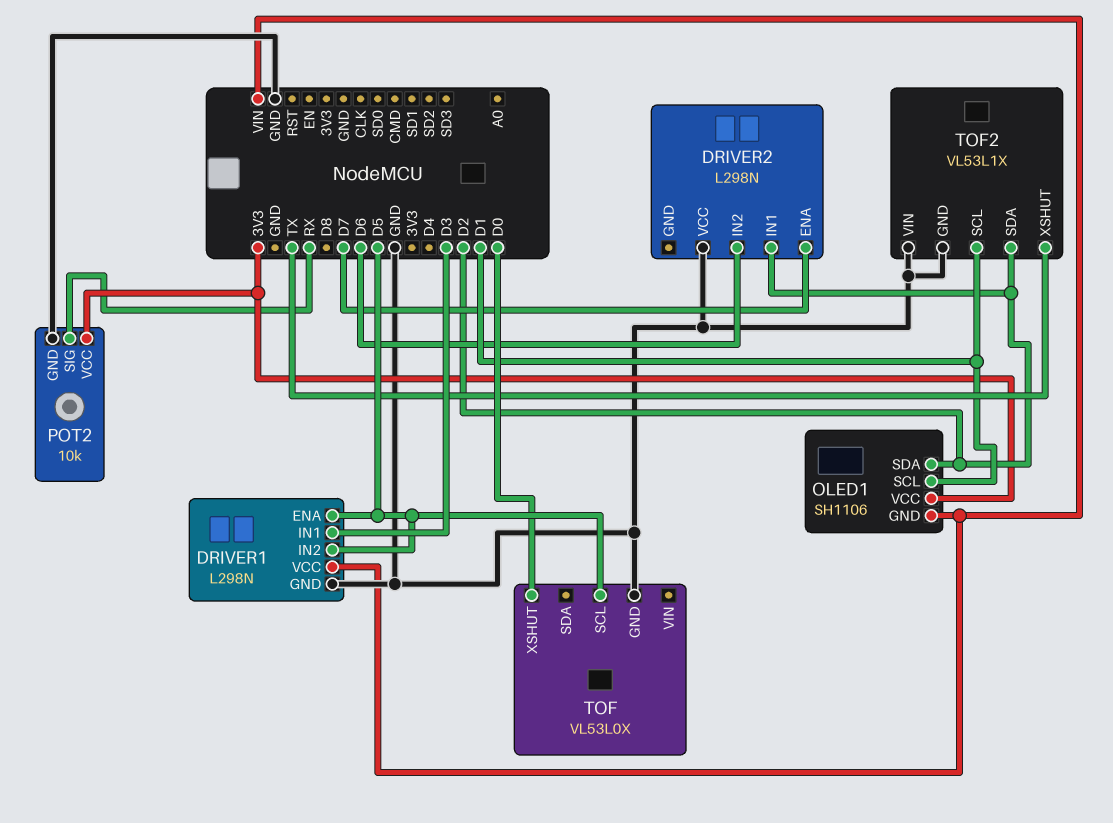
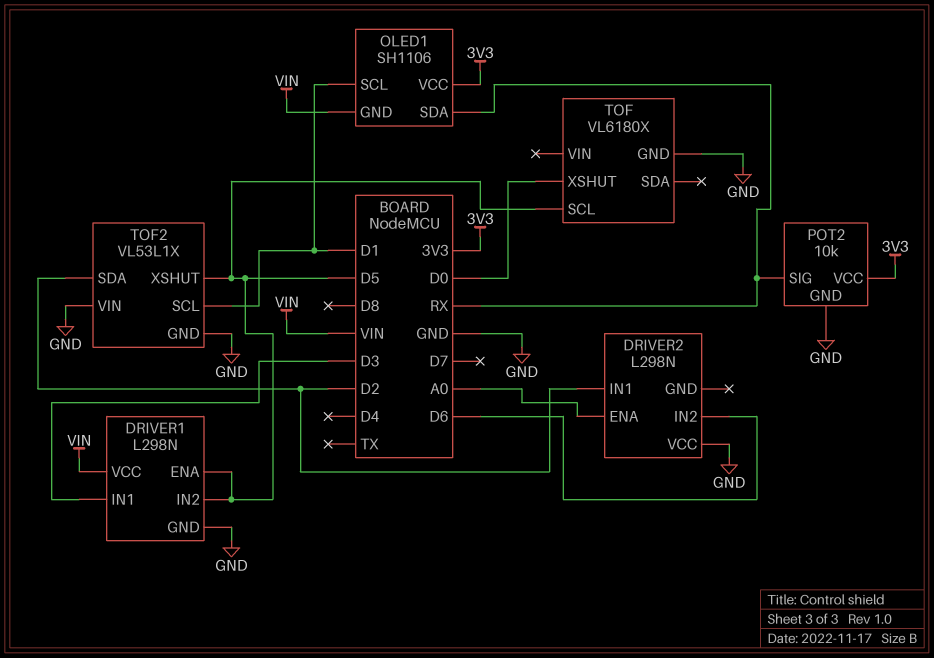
DRIVER2 pin ENA: D7 -> A0
OLED1 pin SDA: D2 -> RX
TOF: VL53L0X -> VL6180X
TOF2 pin XSHUT: TX -> D5

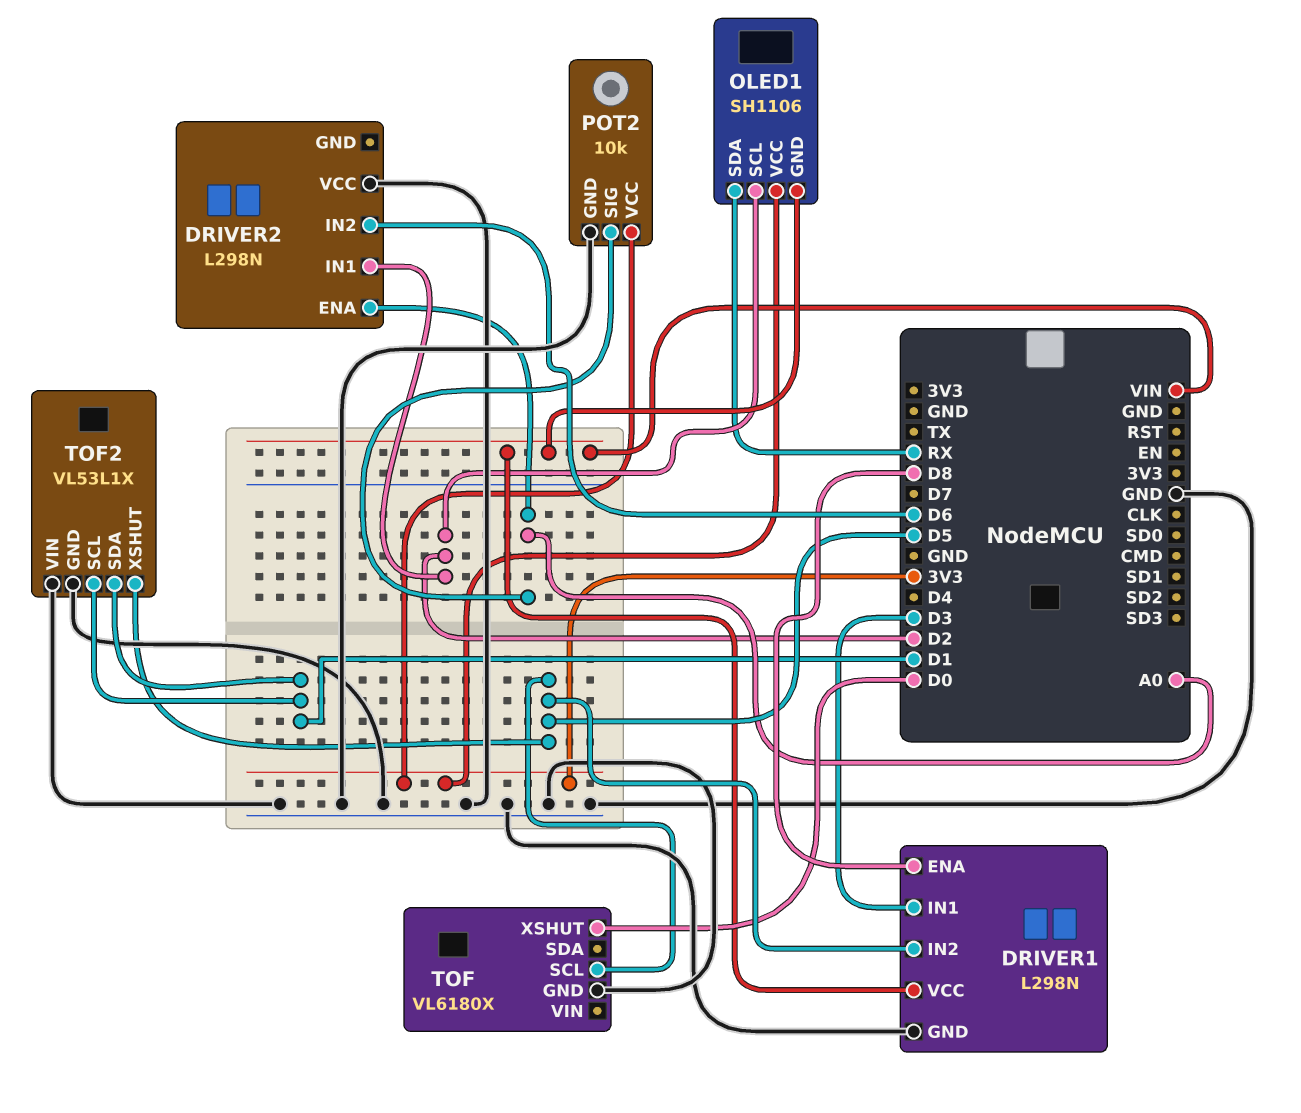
DRIVER1 pin ENA: D5 -> D8
OLED1 pin SCL: D1 -> D2
POT2 pin SIG: RX -> A0
TOF2 pin SDA: D2 -> D1

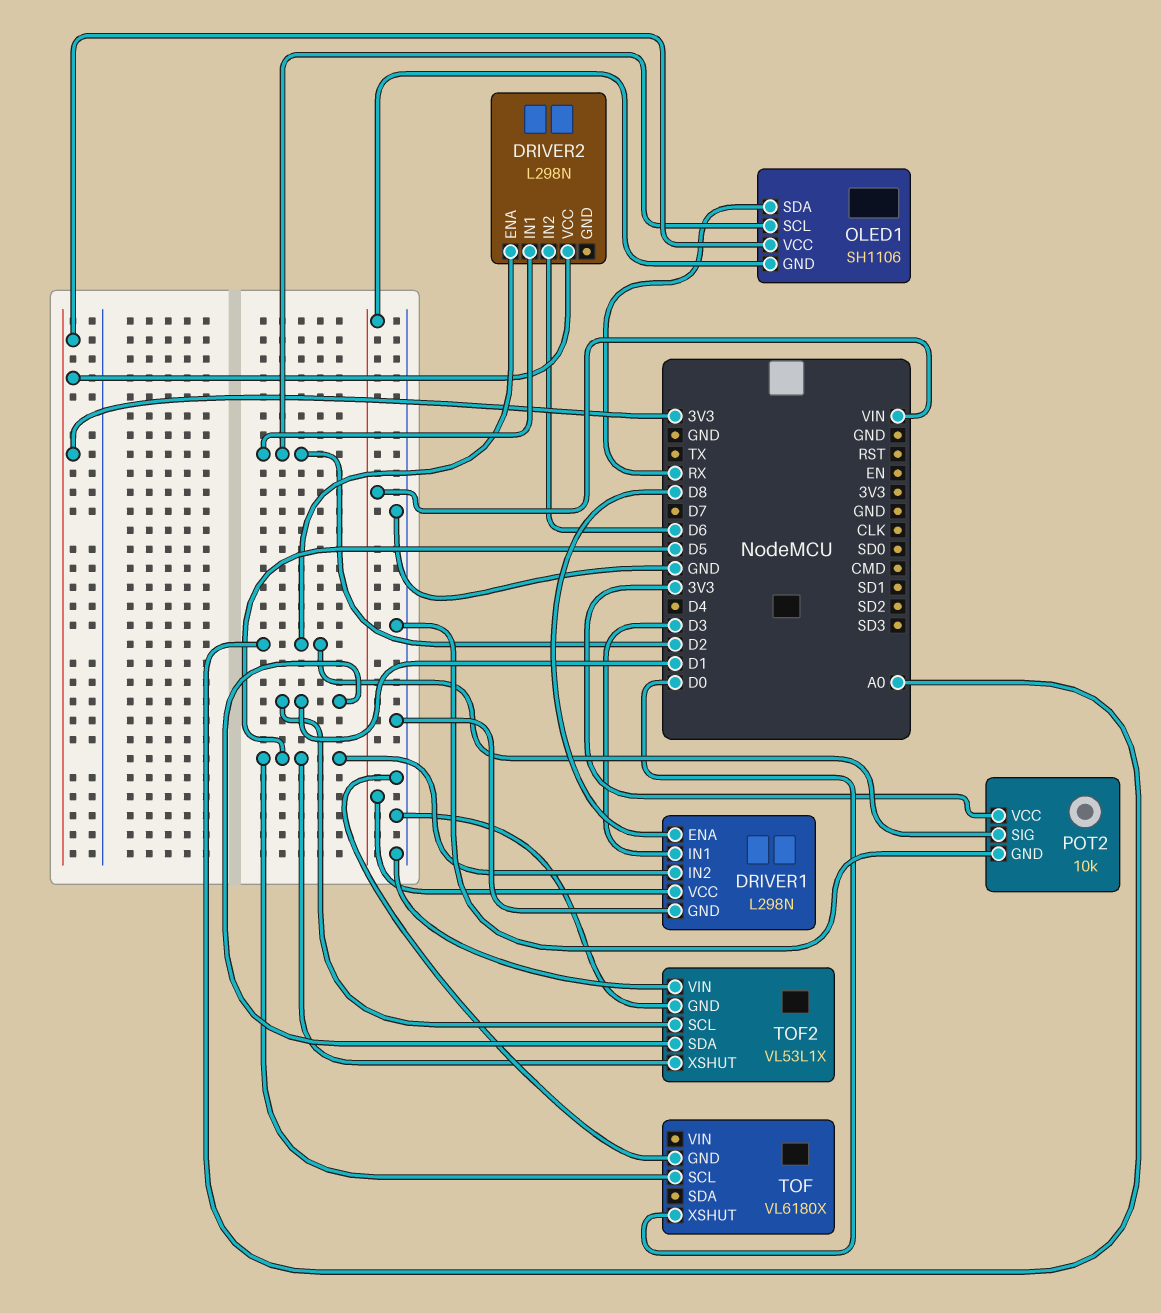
DRIVER2 pin VCC: GND -> 3V3

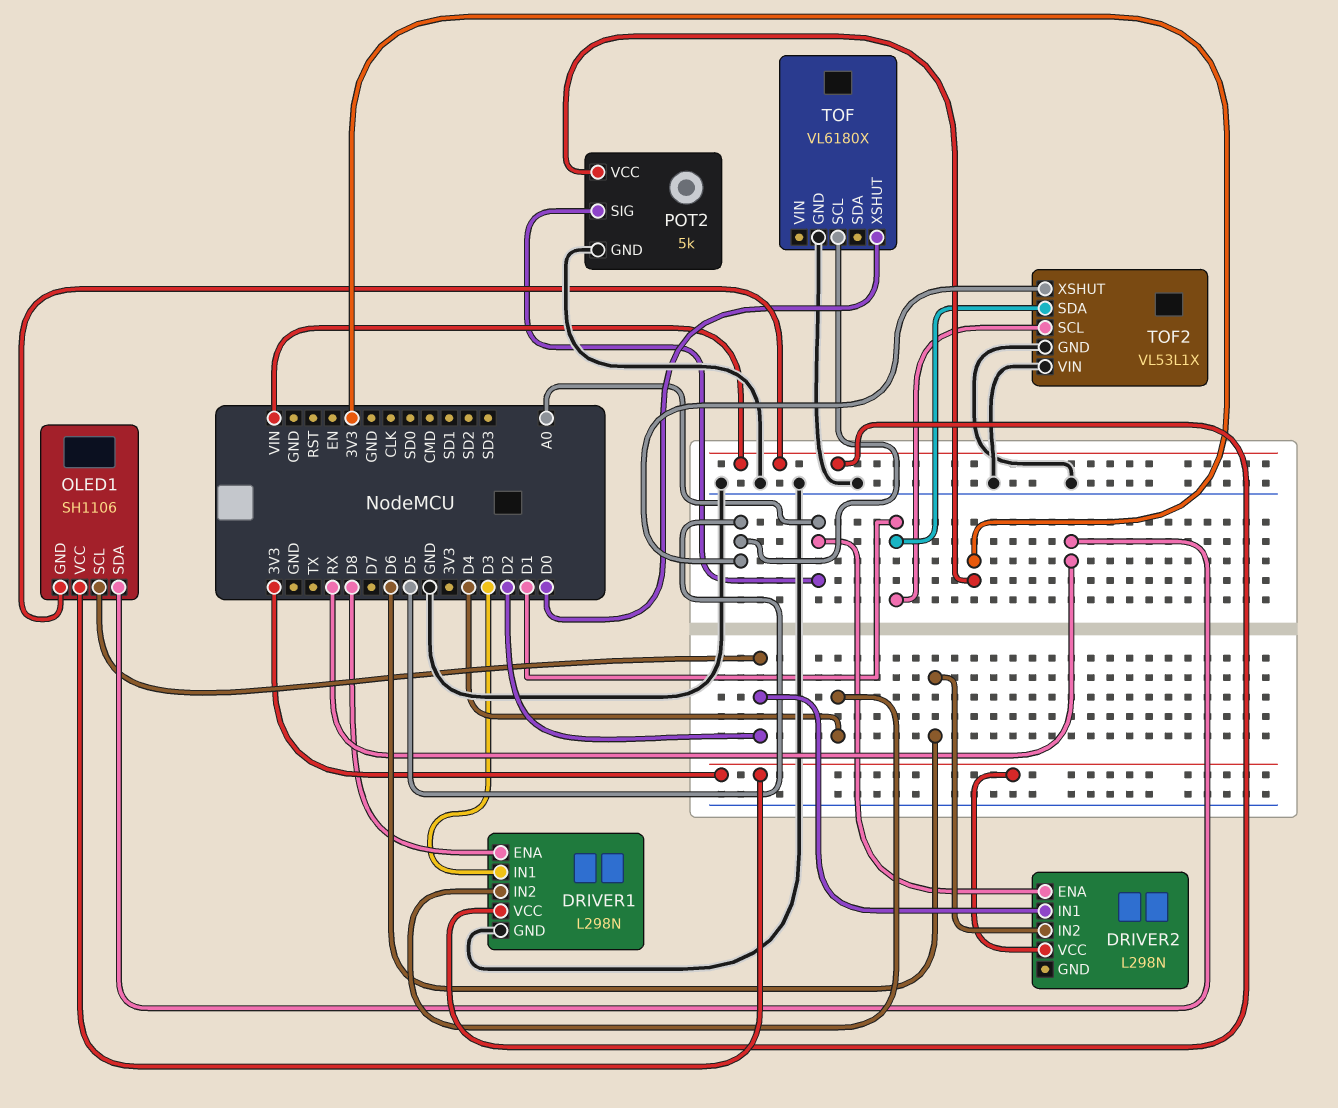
DRIVER1 pin IN2: D5 -> D4
POT2: 10k -> 5k

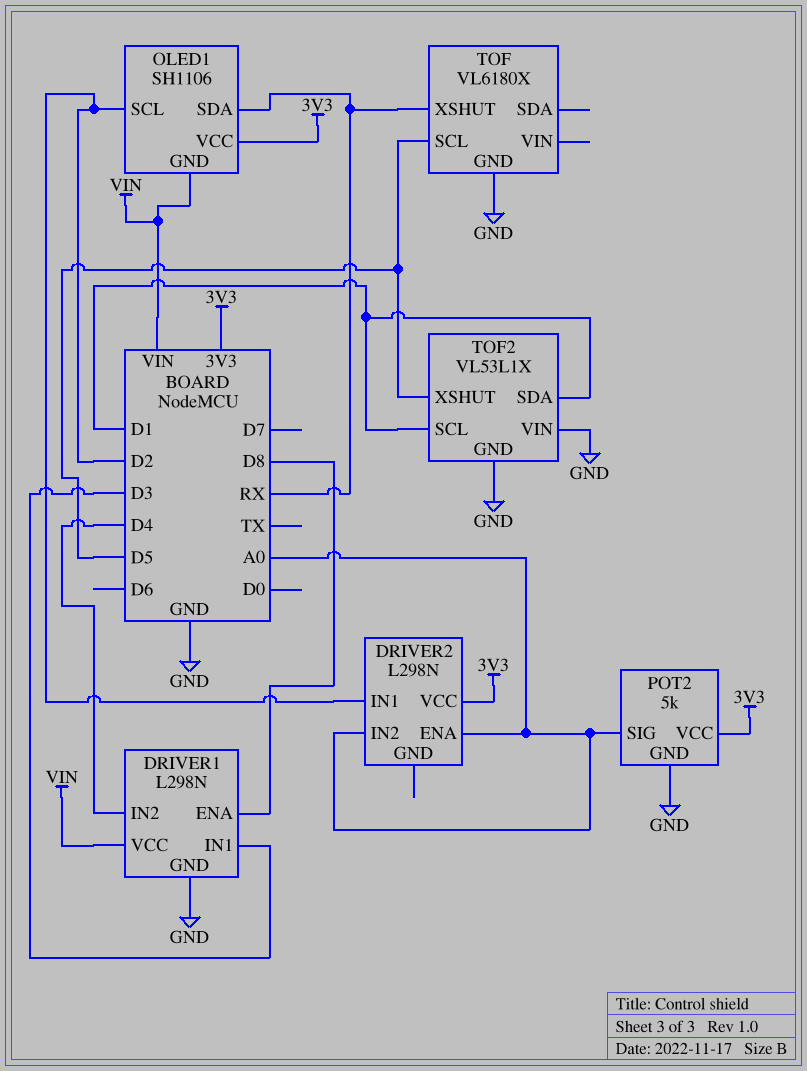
DRIVER2 pin IN2: D6 -> A0
TOF pin XSHUT: D0 -> RX

